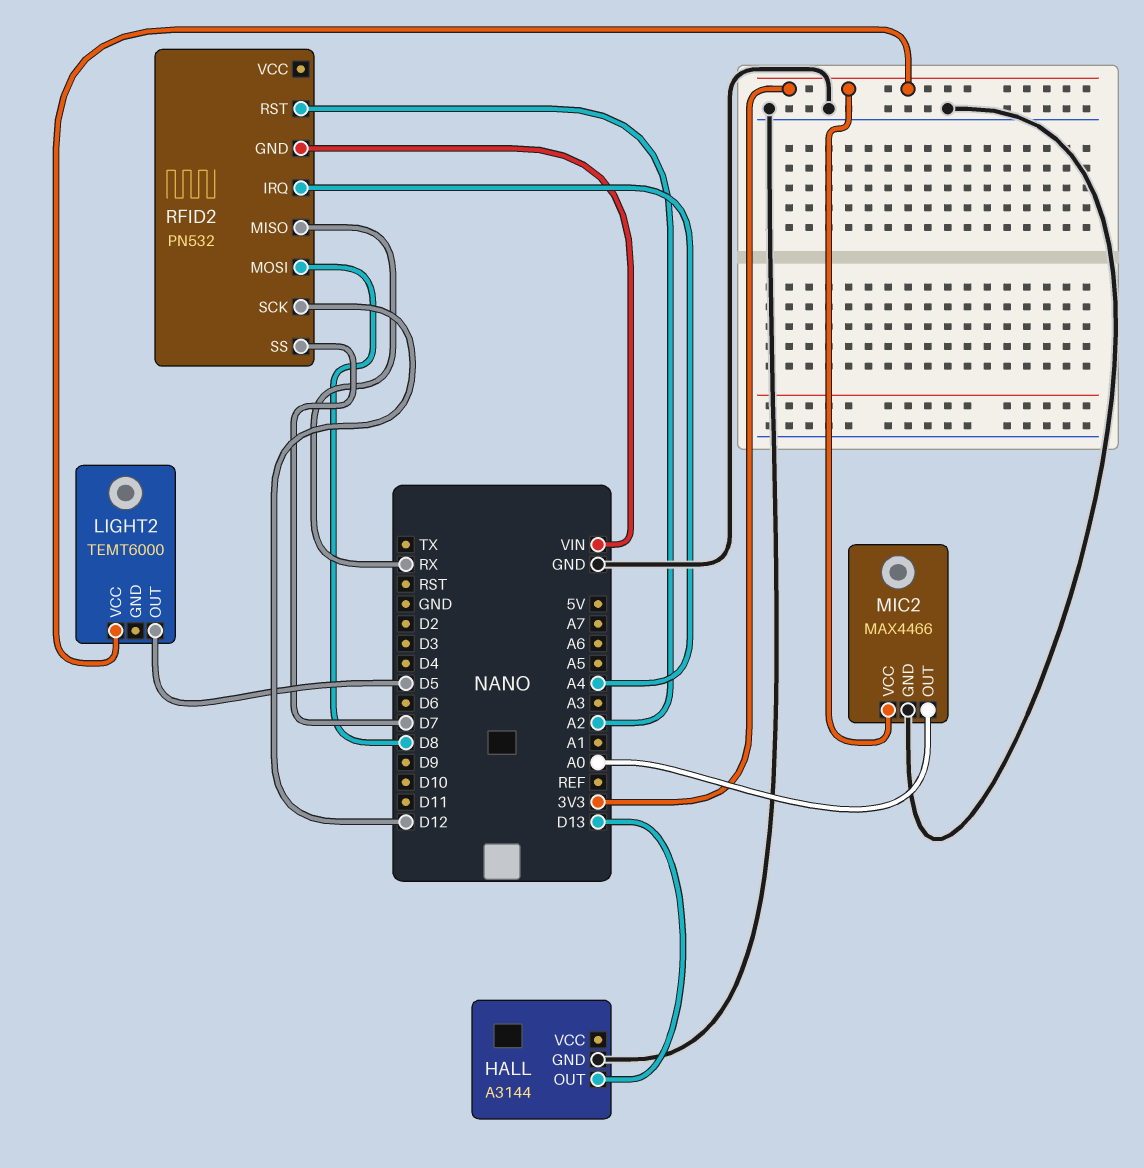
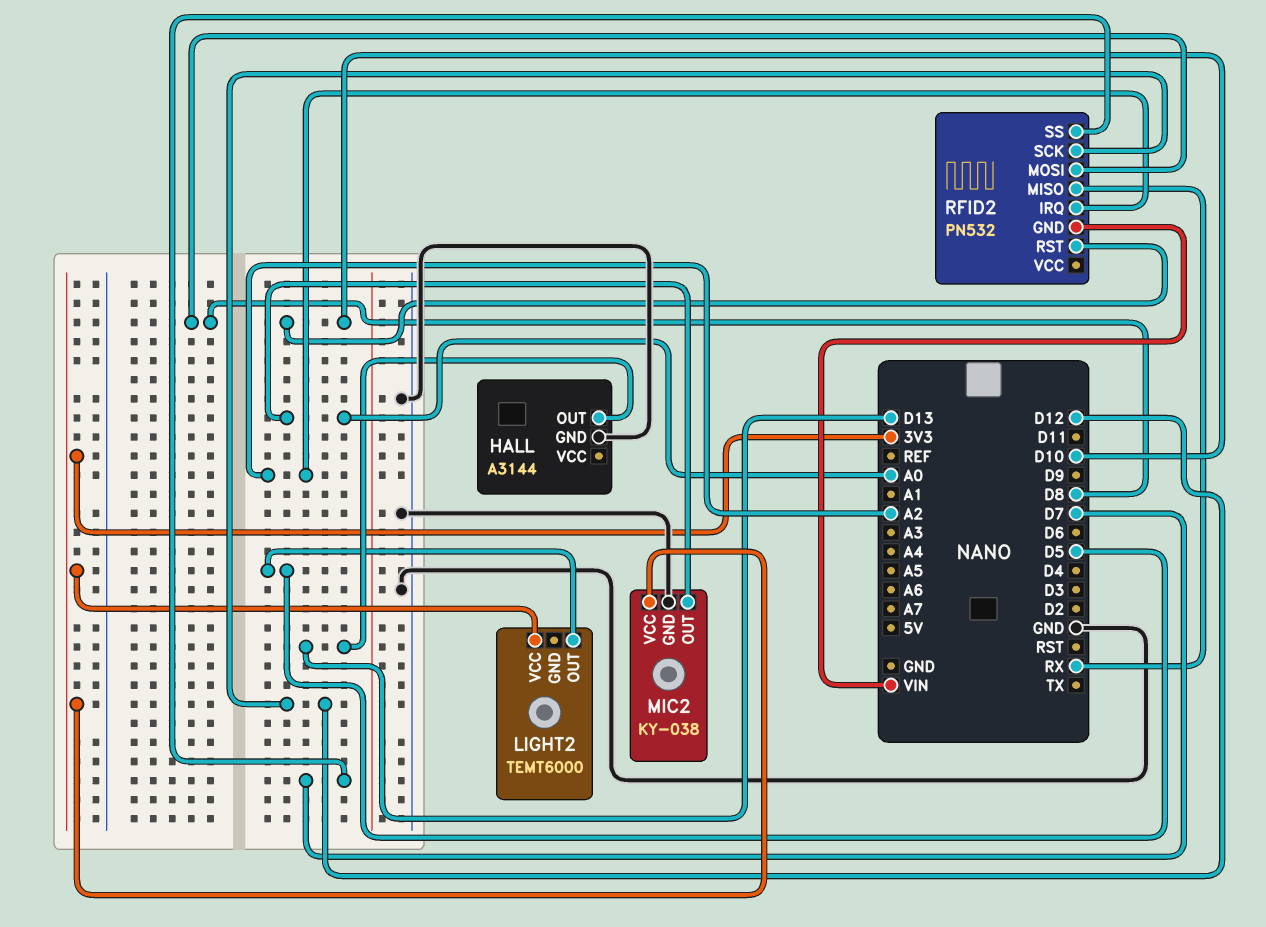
MIC2: MAX4466 -> KY-038
RFID2 pin IRQ: A4 -> A2
RFID2 pin RST: A2 -> D10

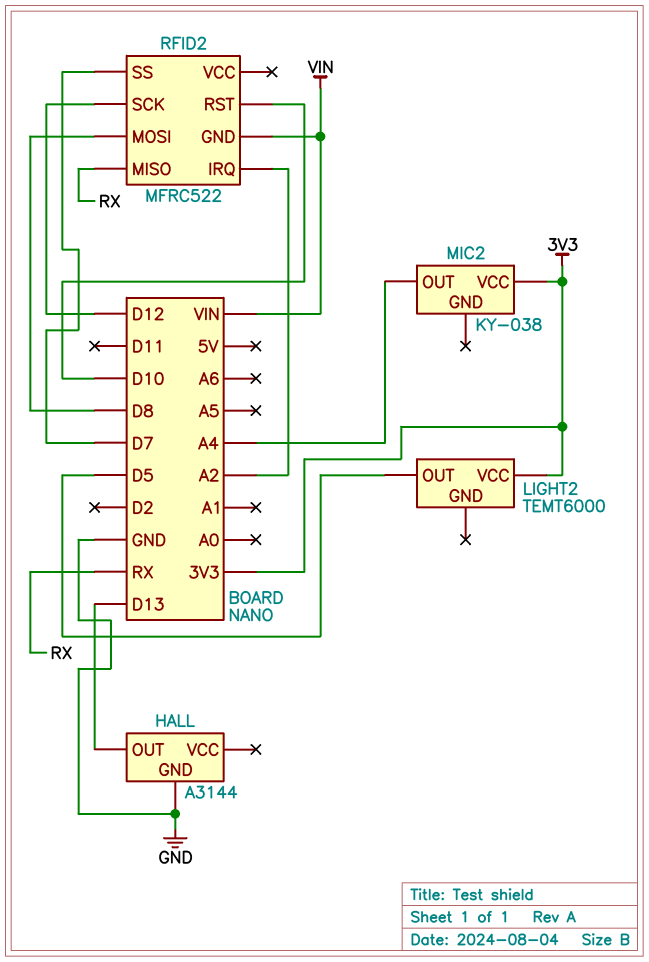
MIC2 pin GND: GND -> none
MIC2 pin OUT: A0 -> A4
RFID2: PN532 -> MFRC522

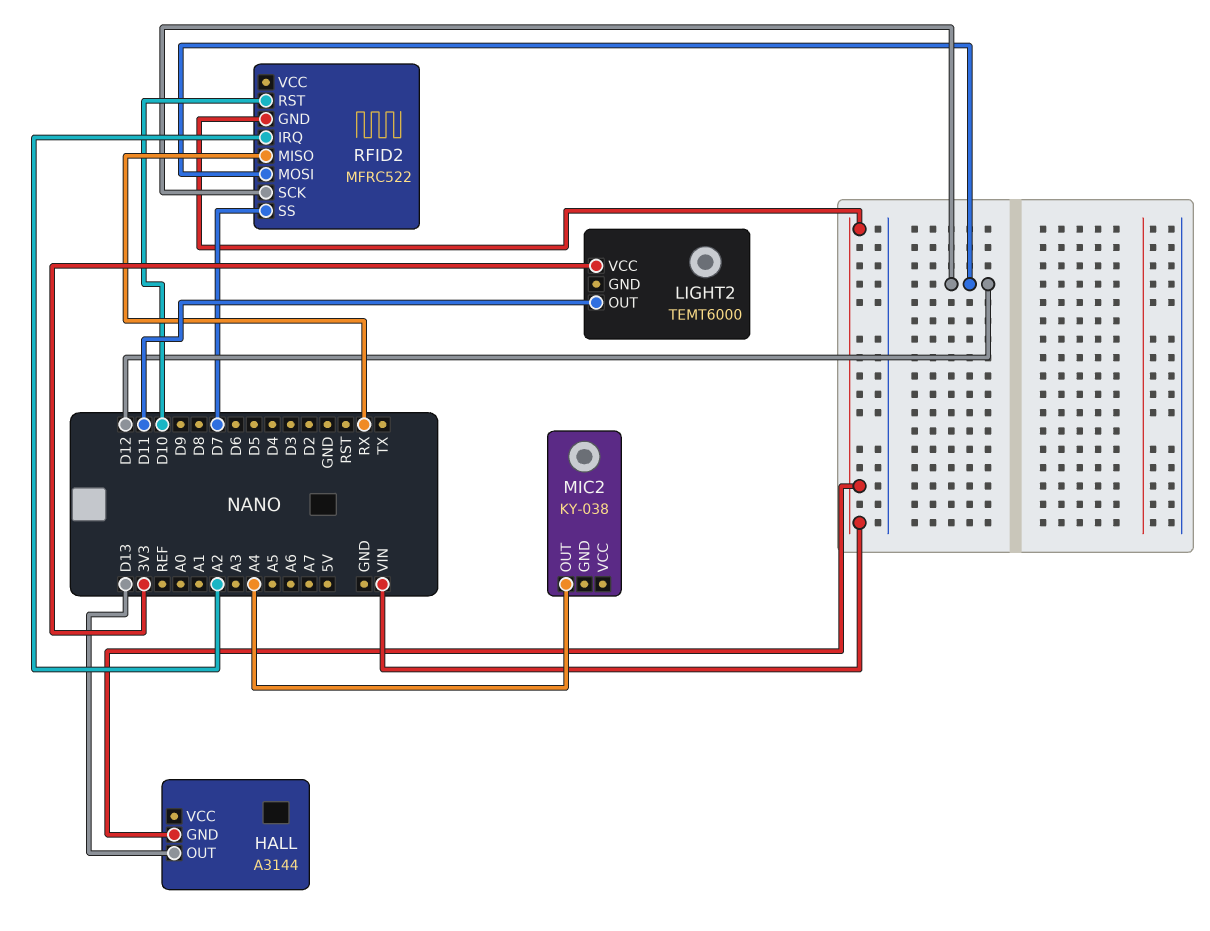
HALL pin GND: GND -> VIN
LIGHT2 pin OUT: D5 -> D11
MIC2 pin VCC: 3V3 -> none
RFID2 pin MOSI: D8 -> D12

